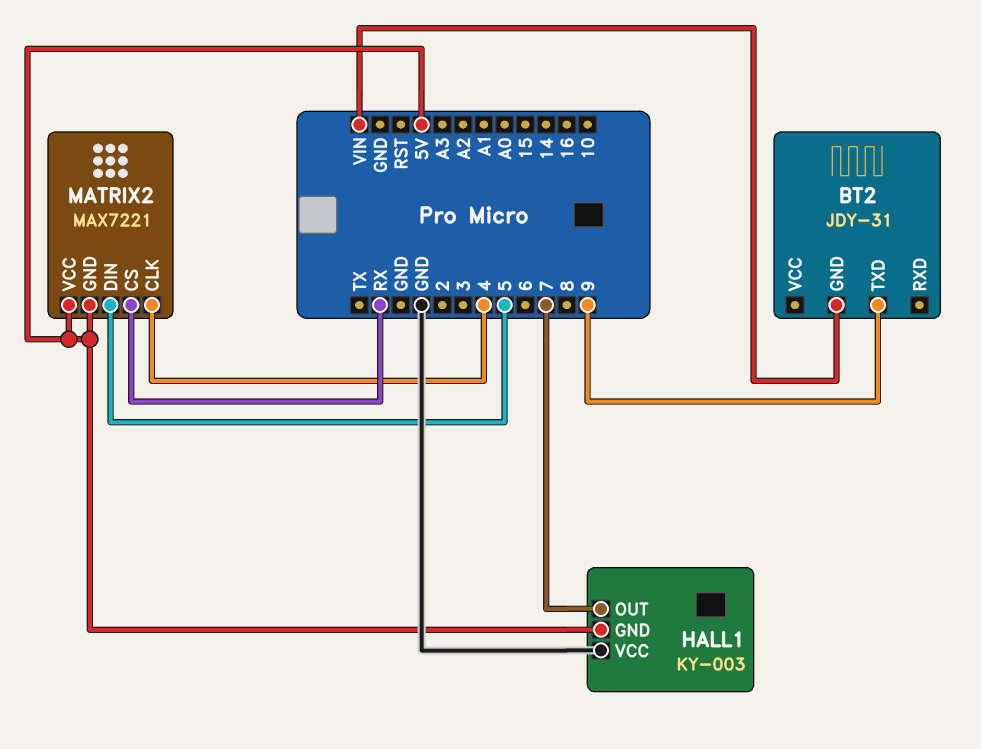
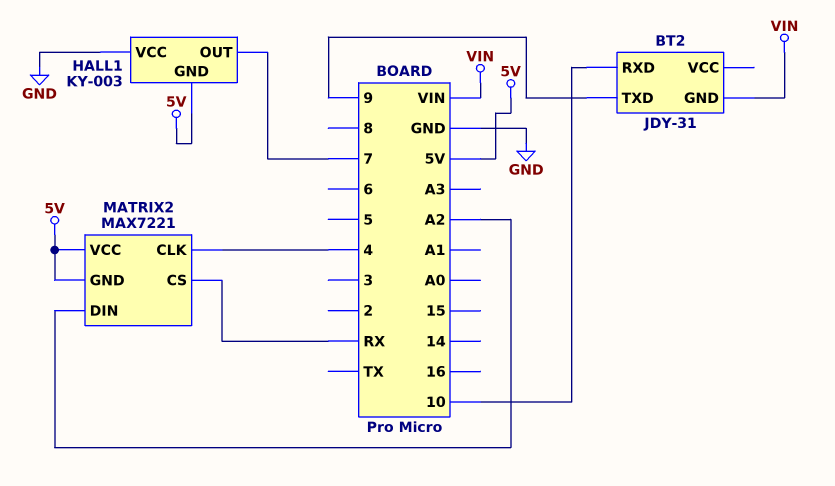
BT2 pin RXD: none -> 10
MATRIX2 pin DIN: 5 -> A2

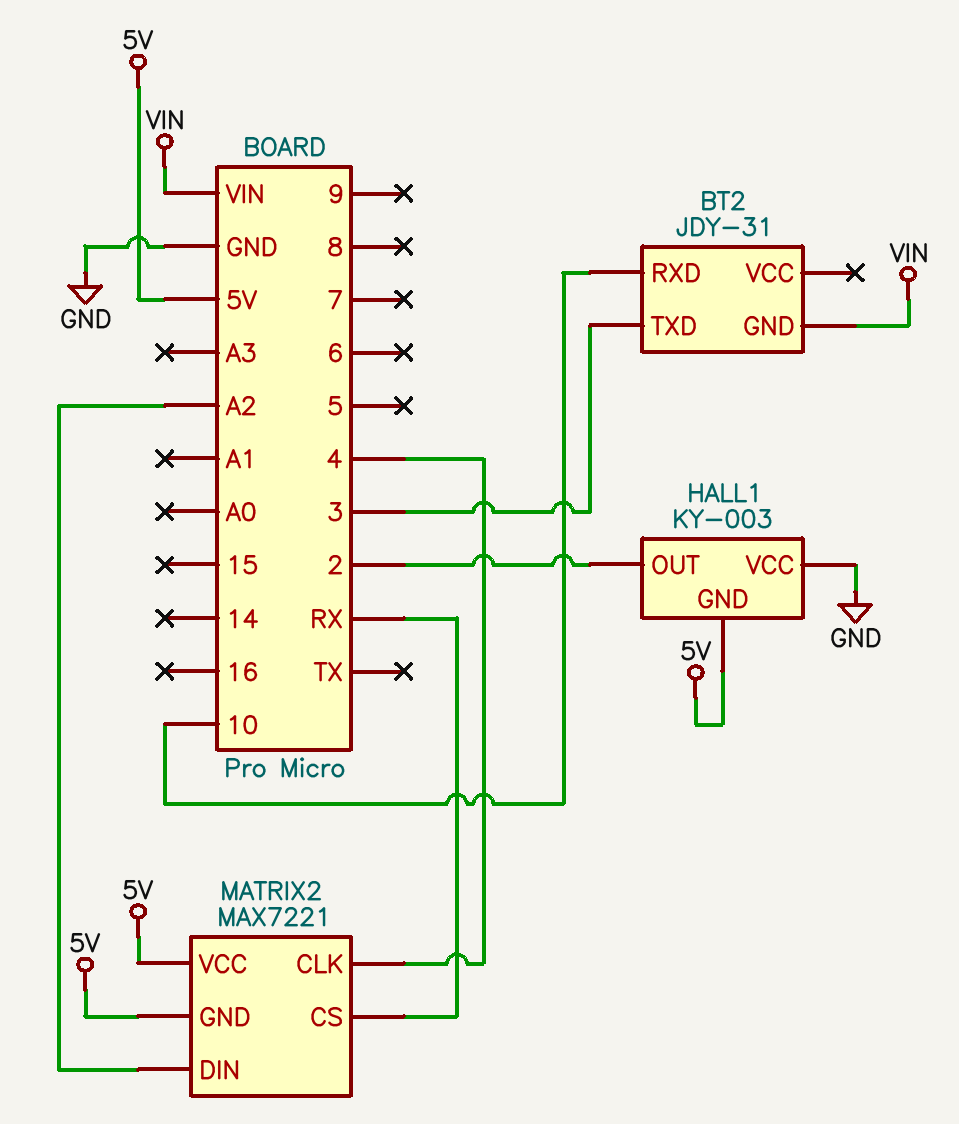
BT2 pin TXD: 9 -> 3
HALL1 pin OUT: 7 -> 2

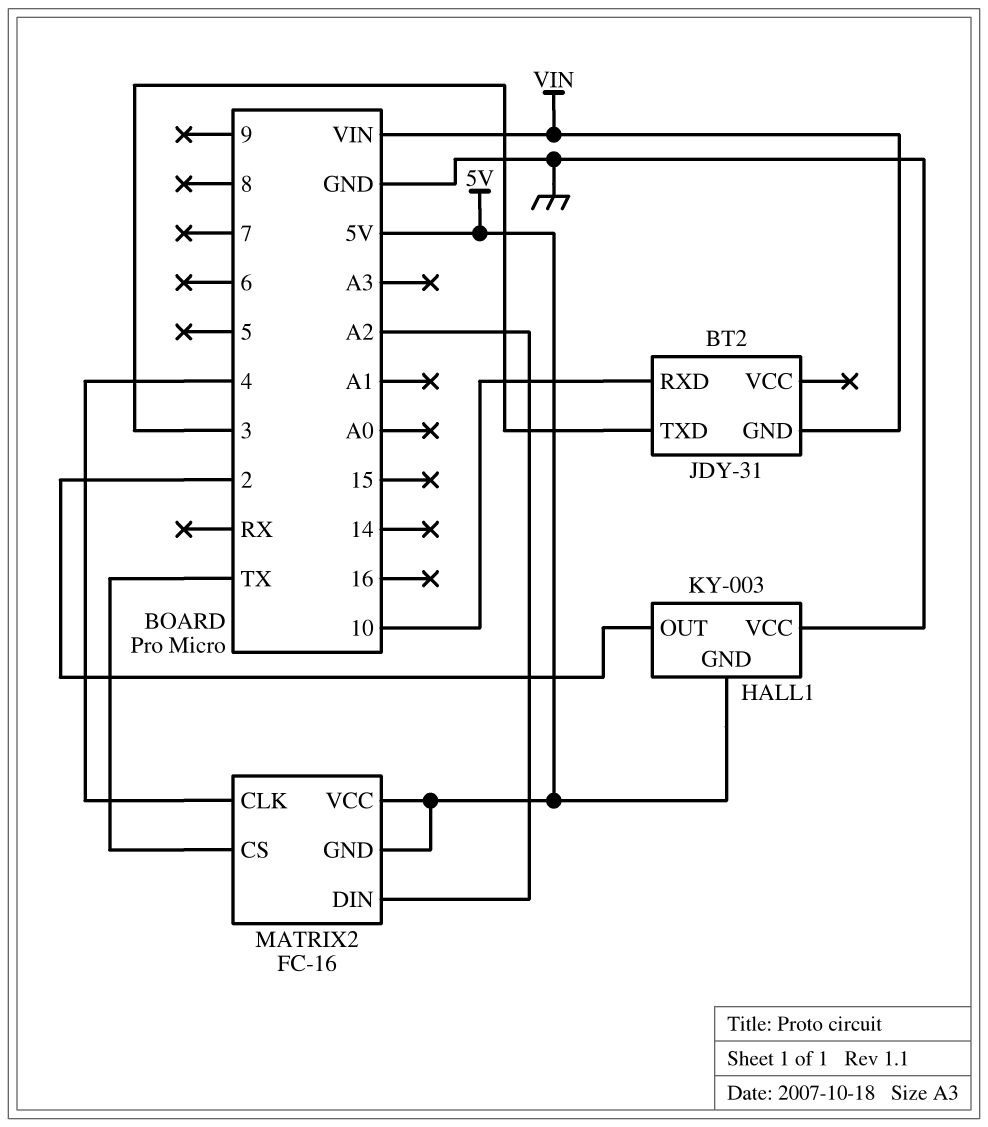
MATRIX2: MAX7221 -> FC-16
MATRIX2 pin CS: RX -> TX

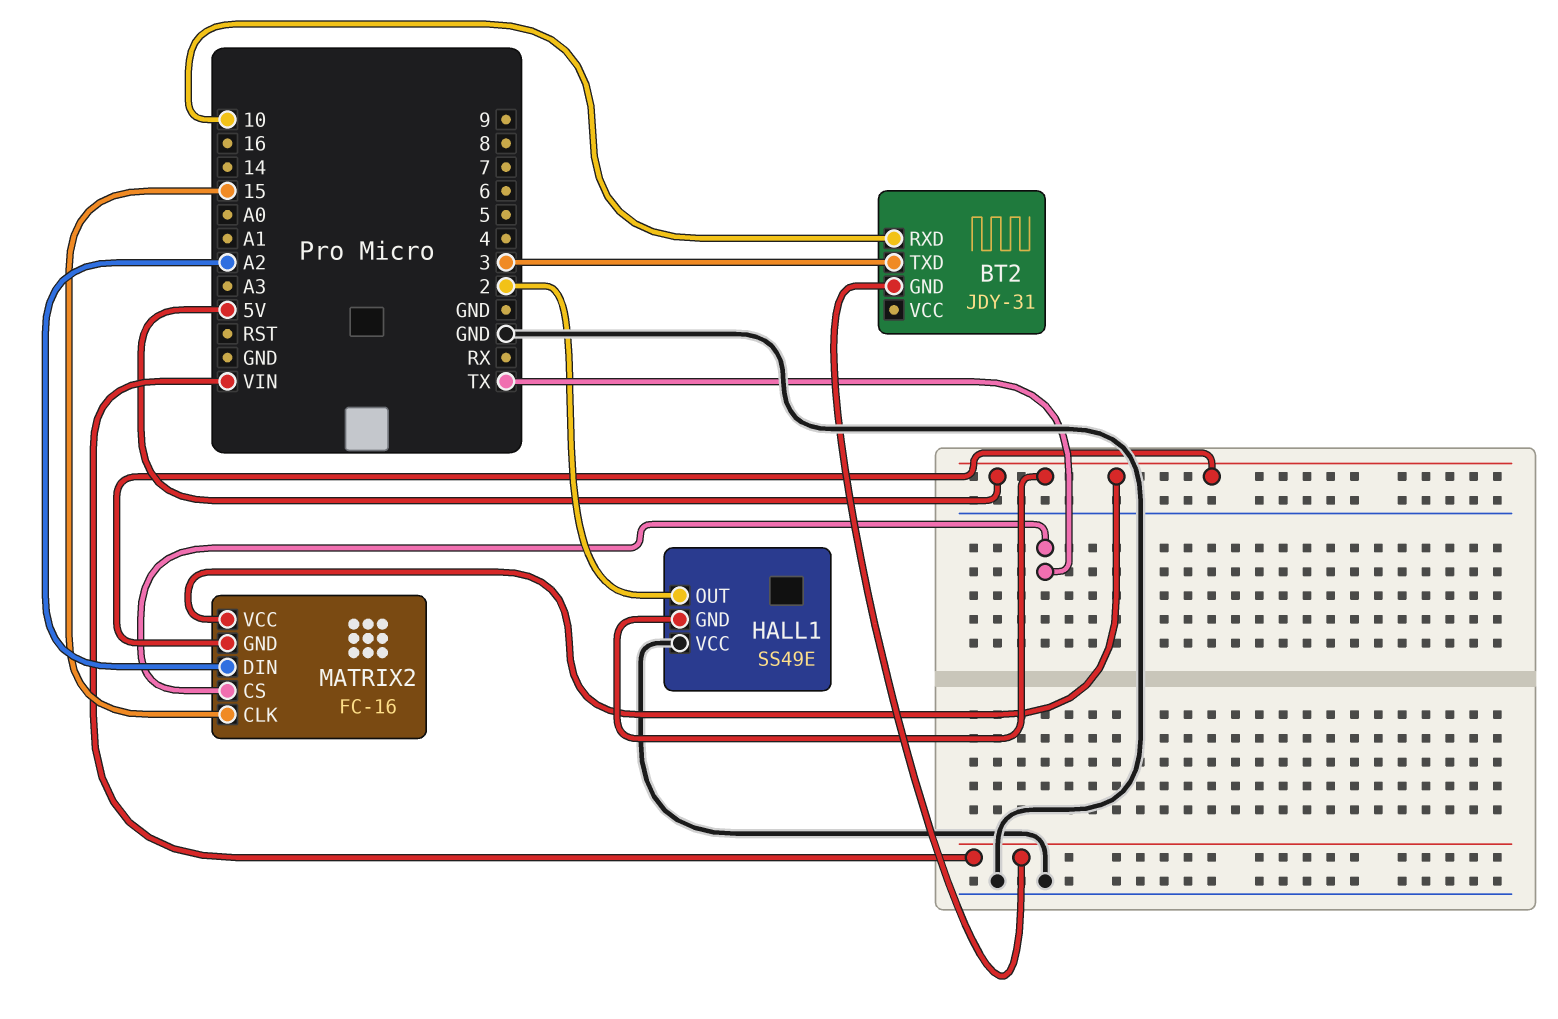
HALL1: KY-003 -> SS49E
MATRIX2 pin CLK: 4 -> 15

